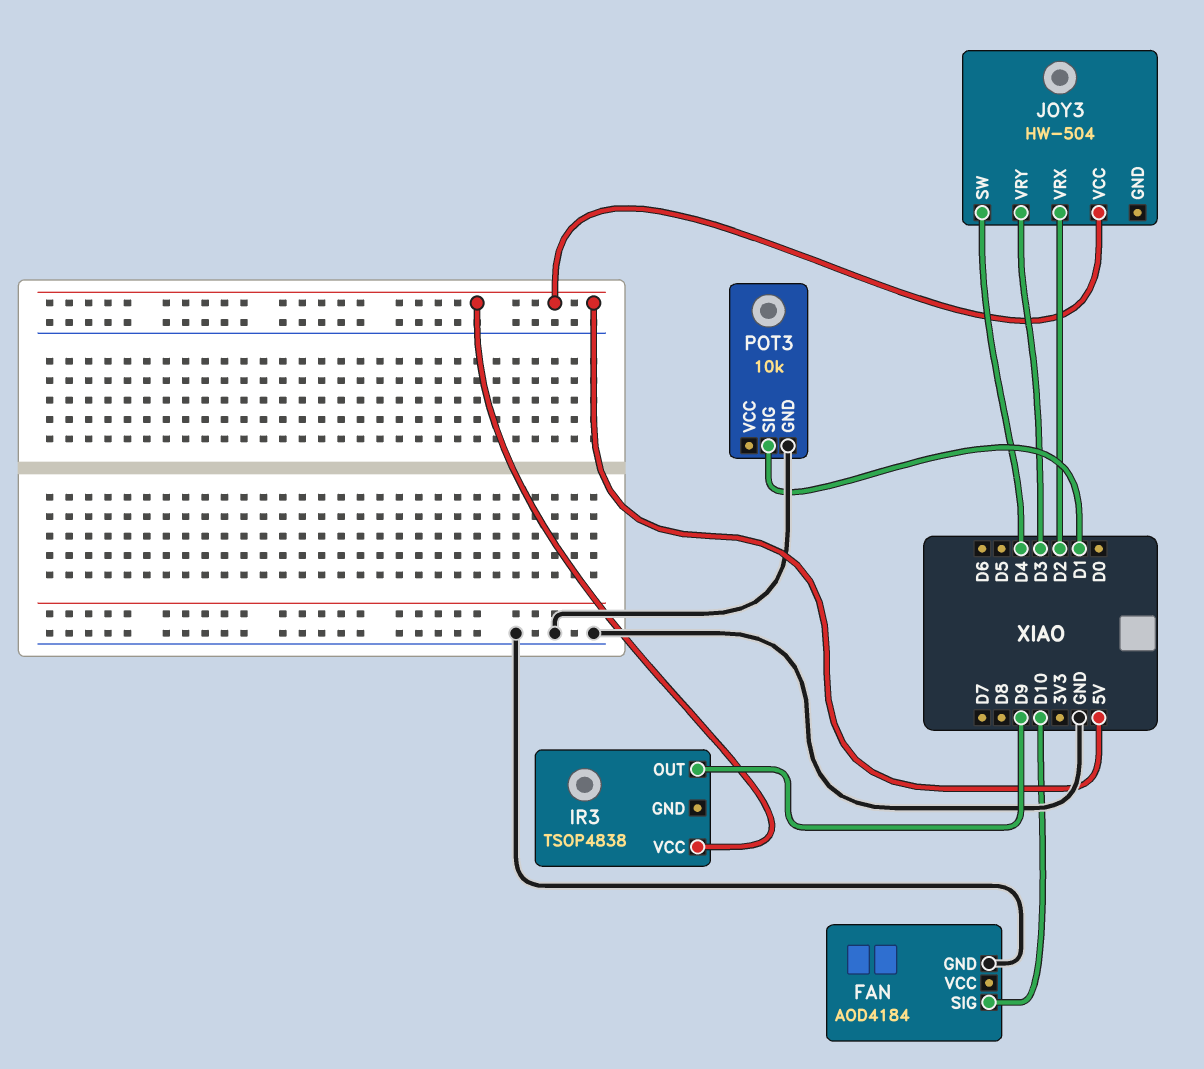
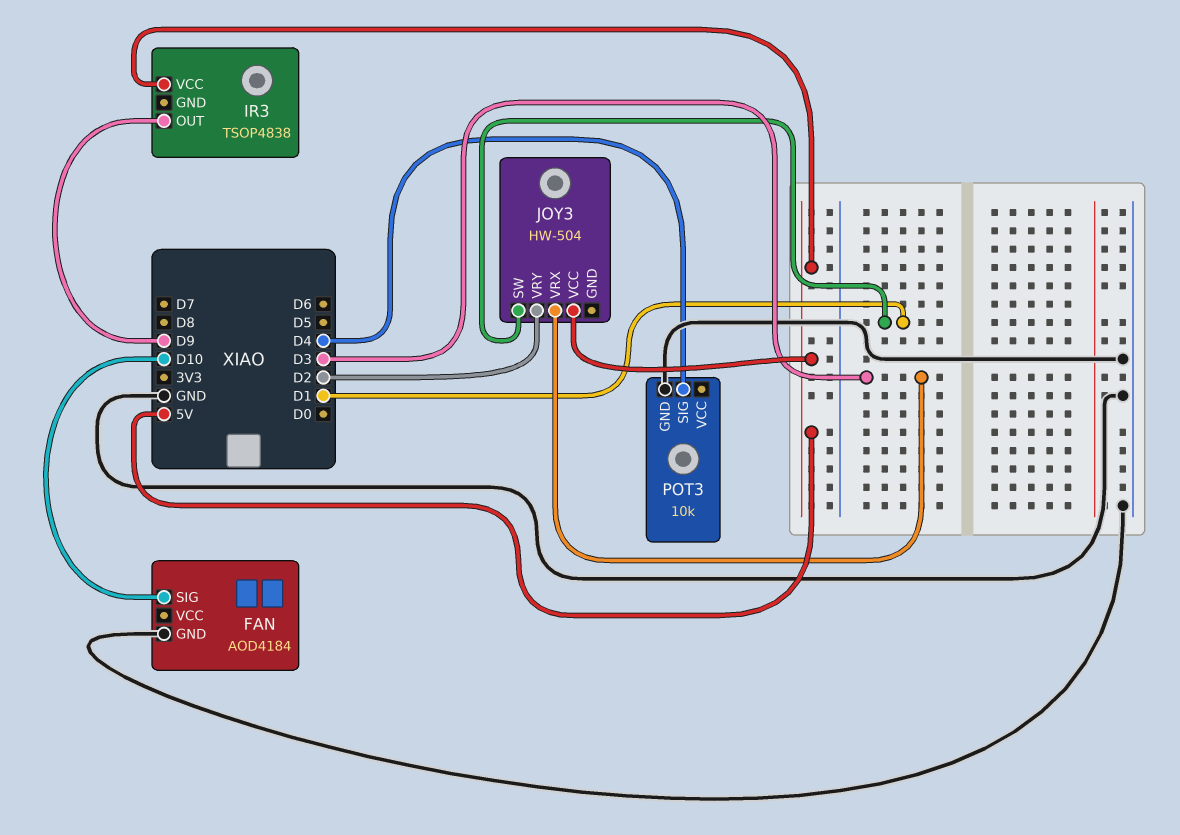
JOY3 pin SW: D4 -> D1
JOY3 pin VRX: D2 -> D3
JOY3 pin VRY: D3 -> D2
POT3 pin SIG: D1 -> D4

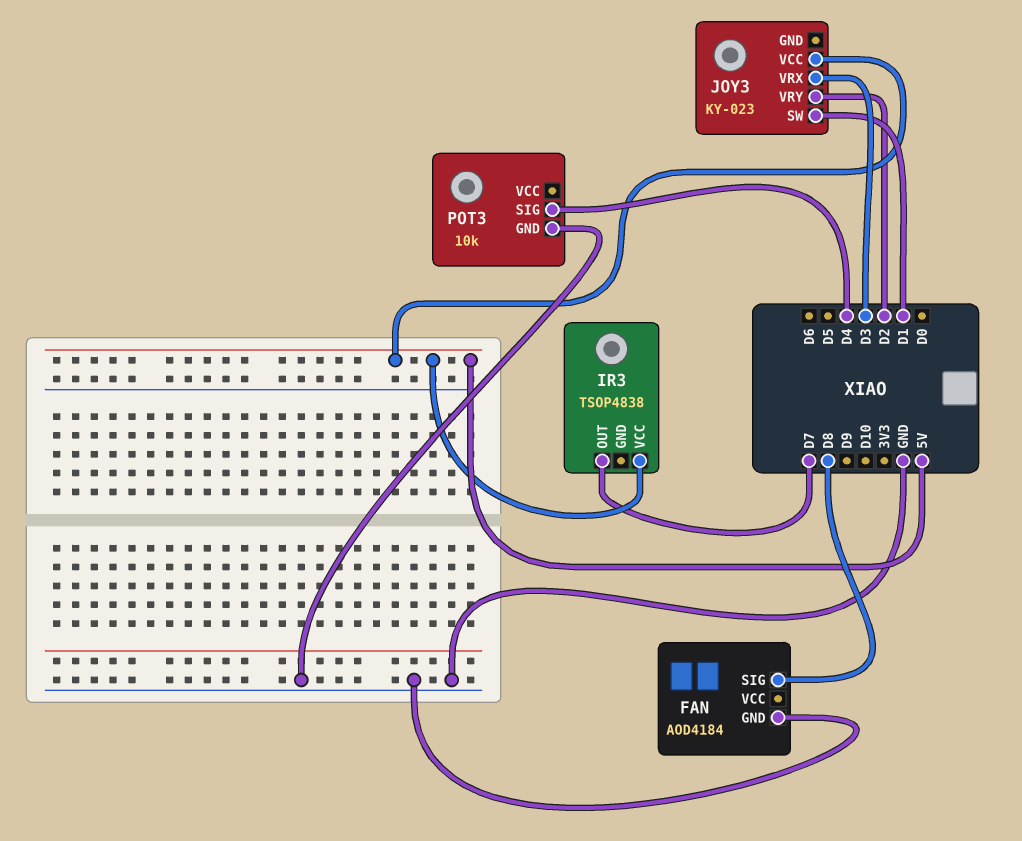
FAN pin SIG: D10 -> D8
IR3 pin OUT: D9 -> D7
JOY3: HW-504 -> KY-023

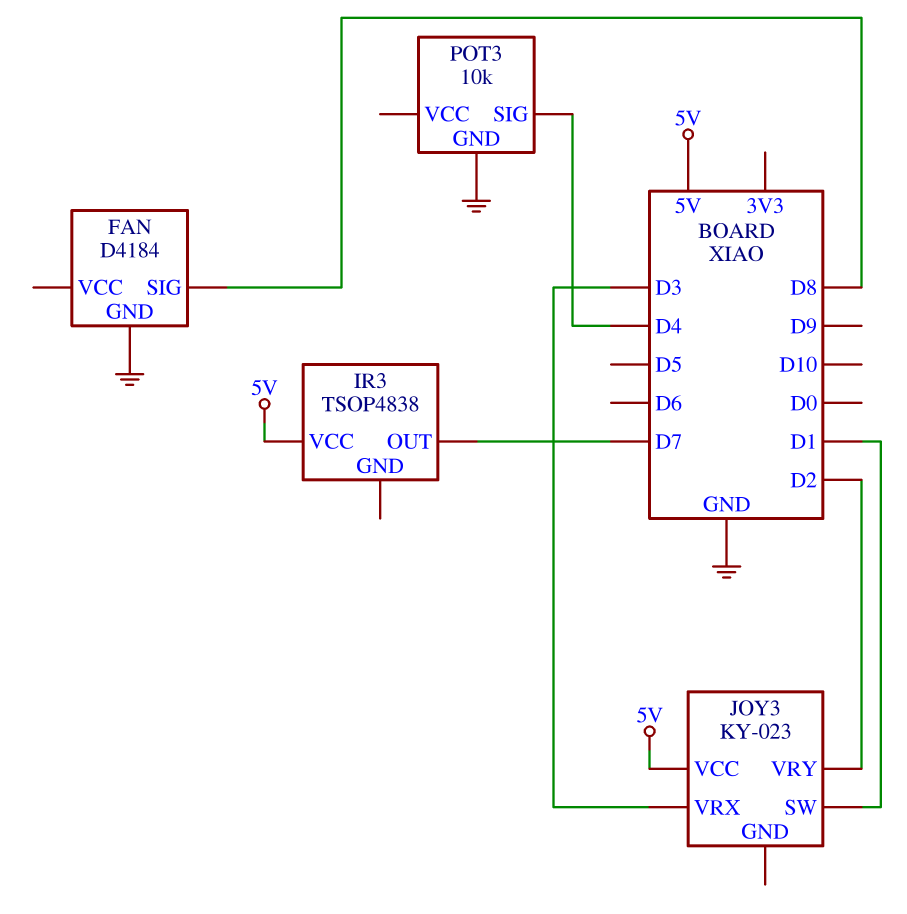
FAN: AOD4184 -> D4184

